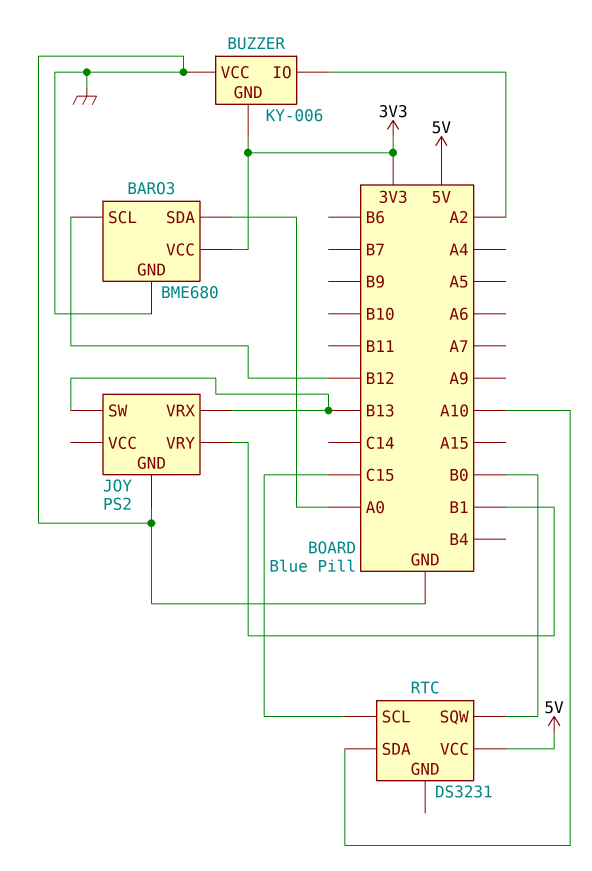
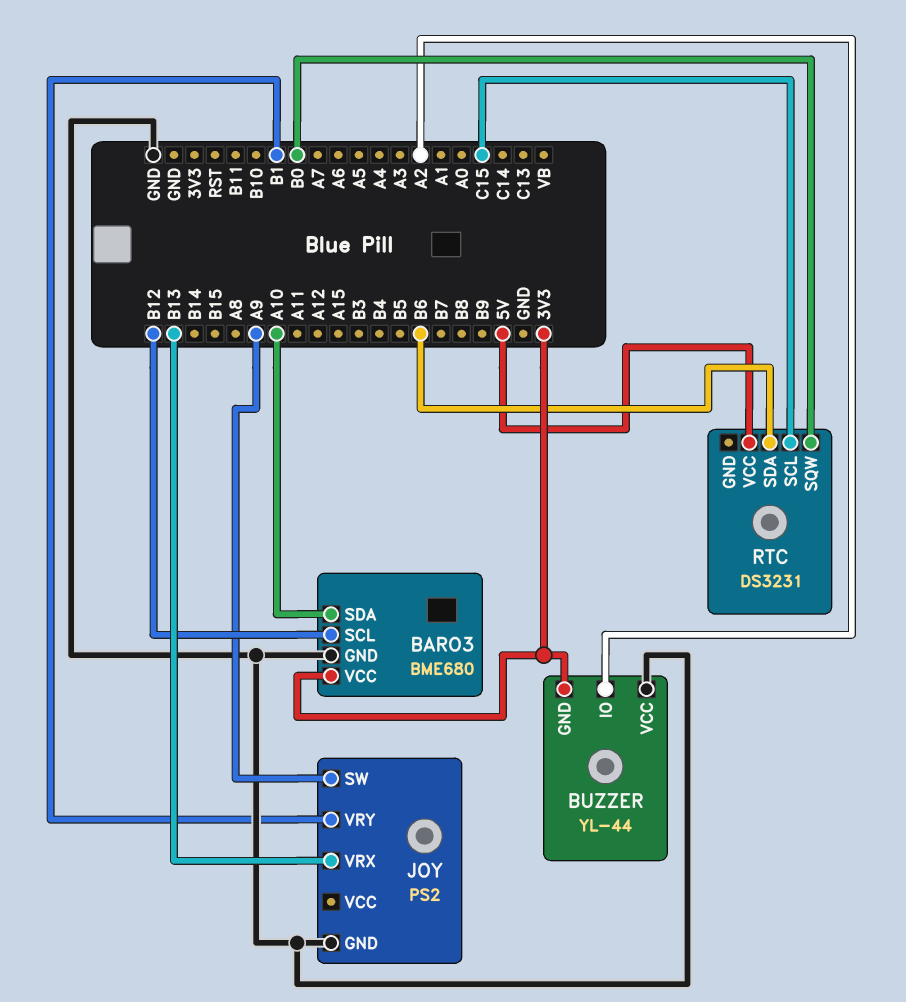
BARO3 pin SDA: A0 -> A10
BUZZER: KY-006 -> YL-44
JOY pin SW: B13 -> A9
RTC pin SDA: A10 -> B6

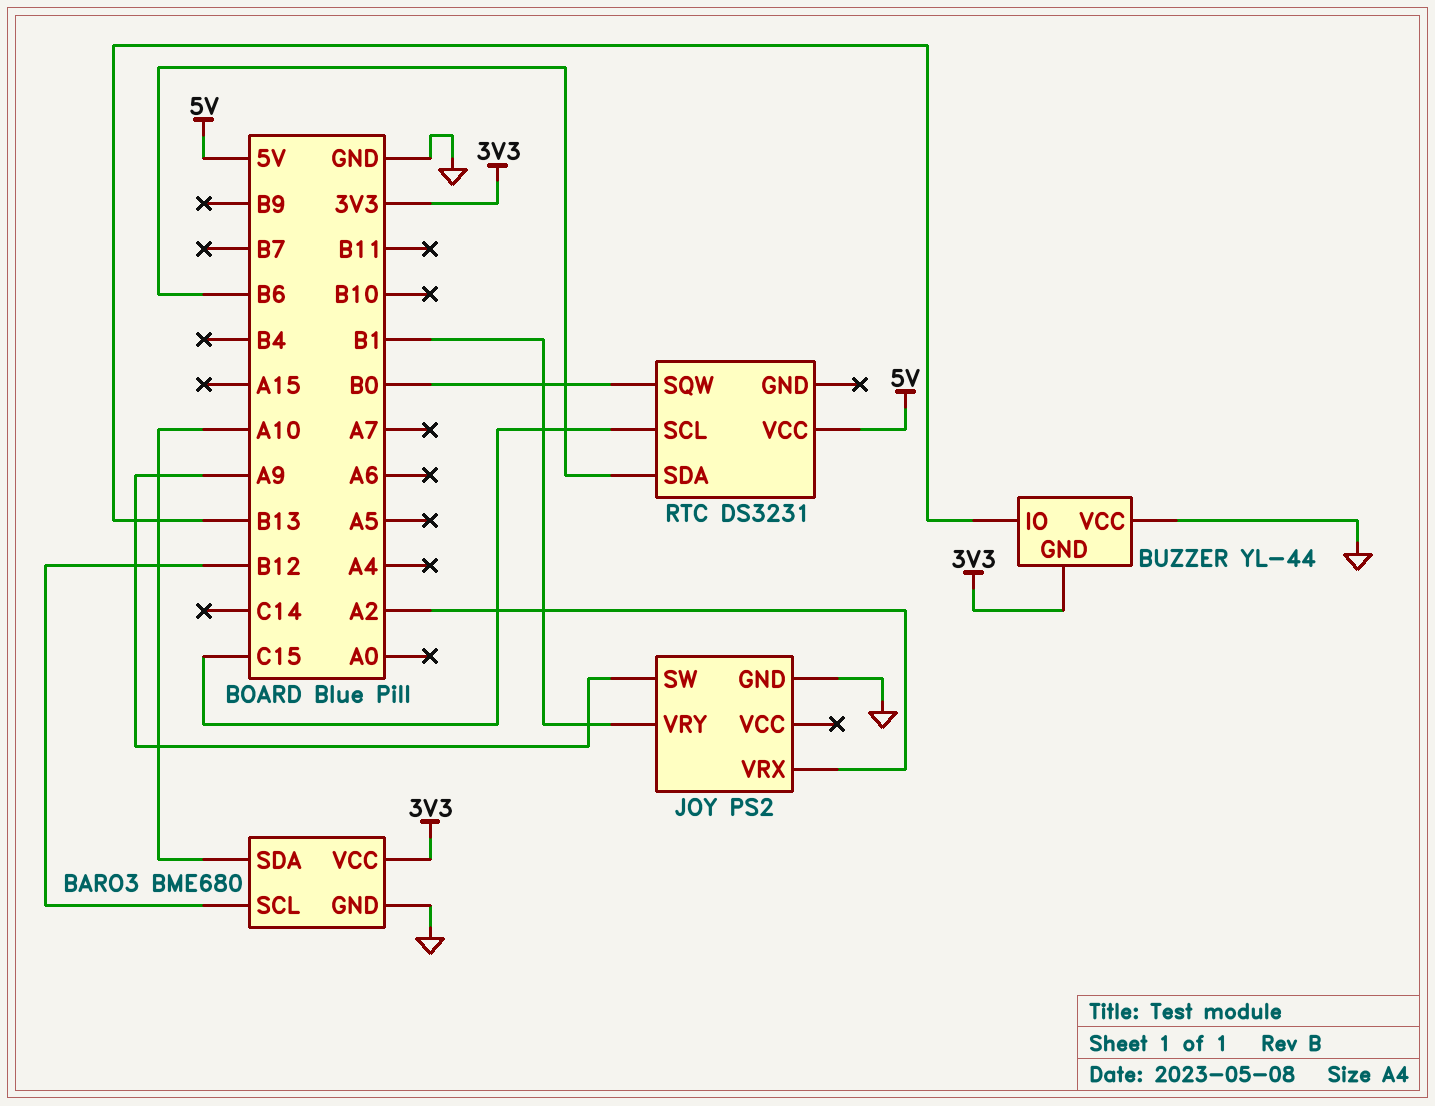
BUZZER pin IO: A2 -> B13
JOY pin VRX: B13 -> A2

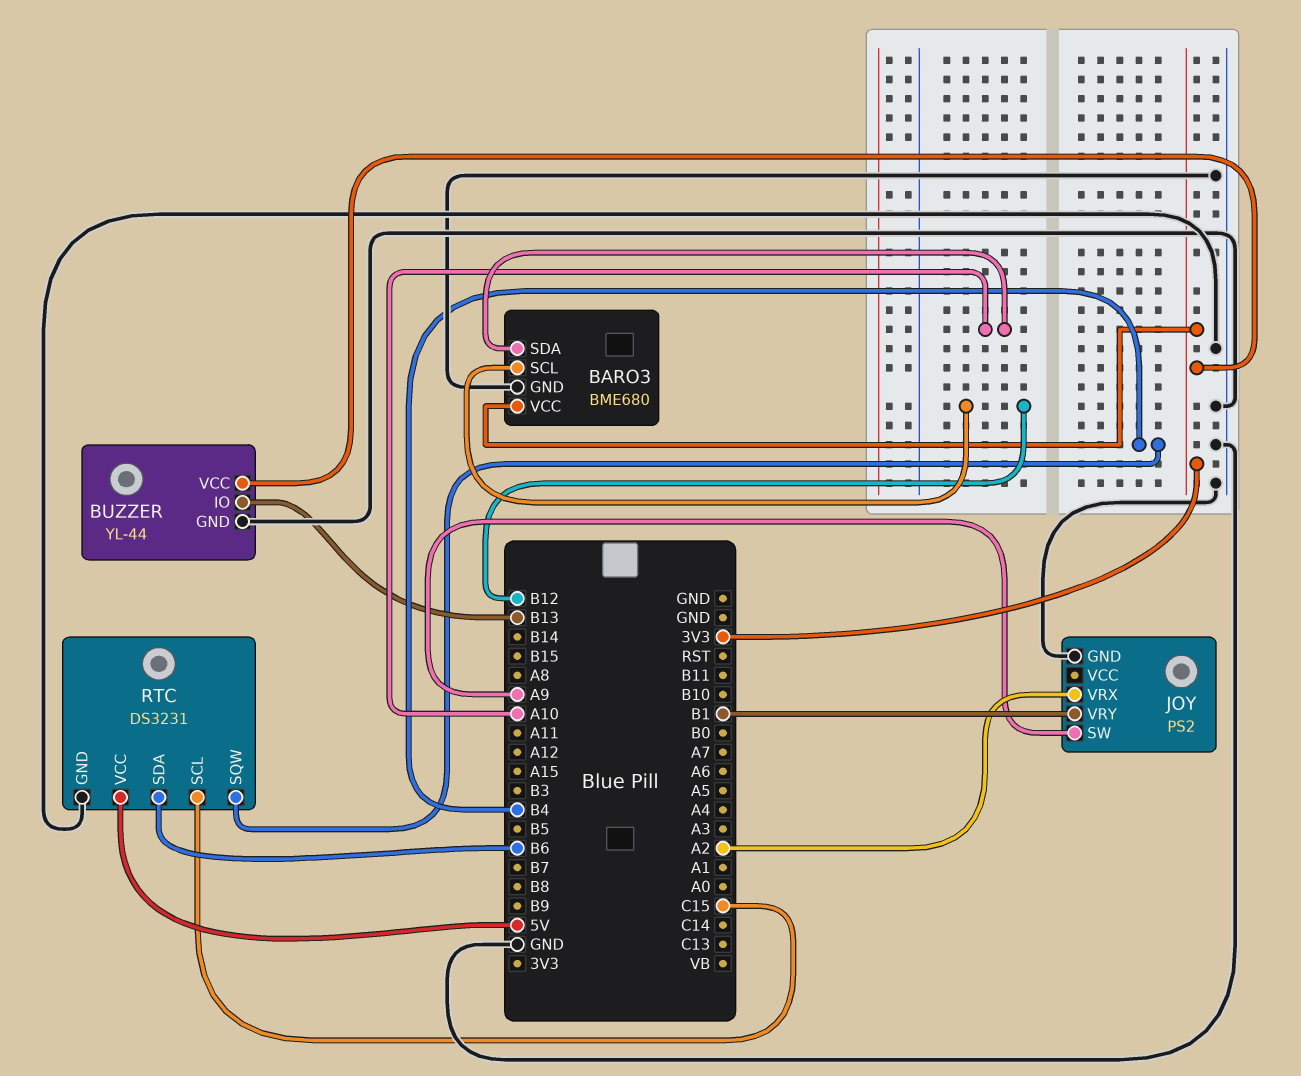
BUZZER pin GND: 3V3 -> GND
BUZZER pin VCC: GND -> 3V3
RTC pin GND: none -> GND
RTC pin SQW: B0 -> B4

